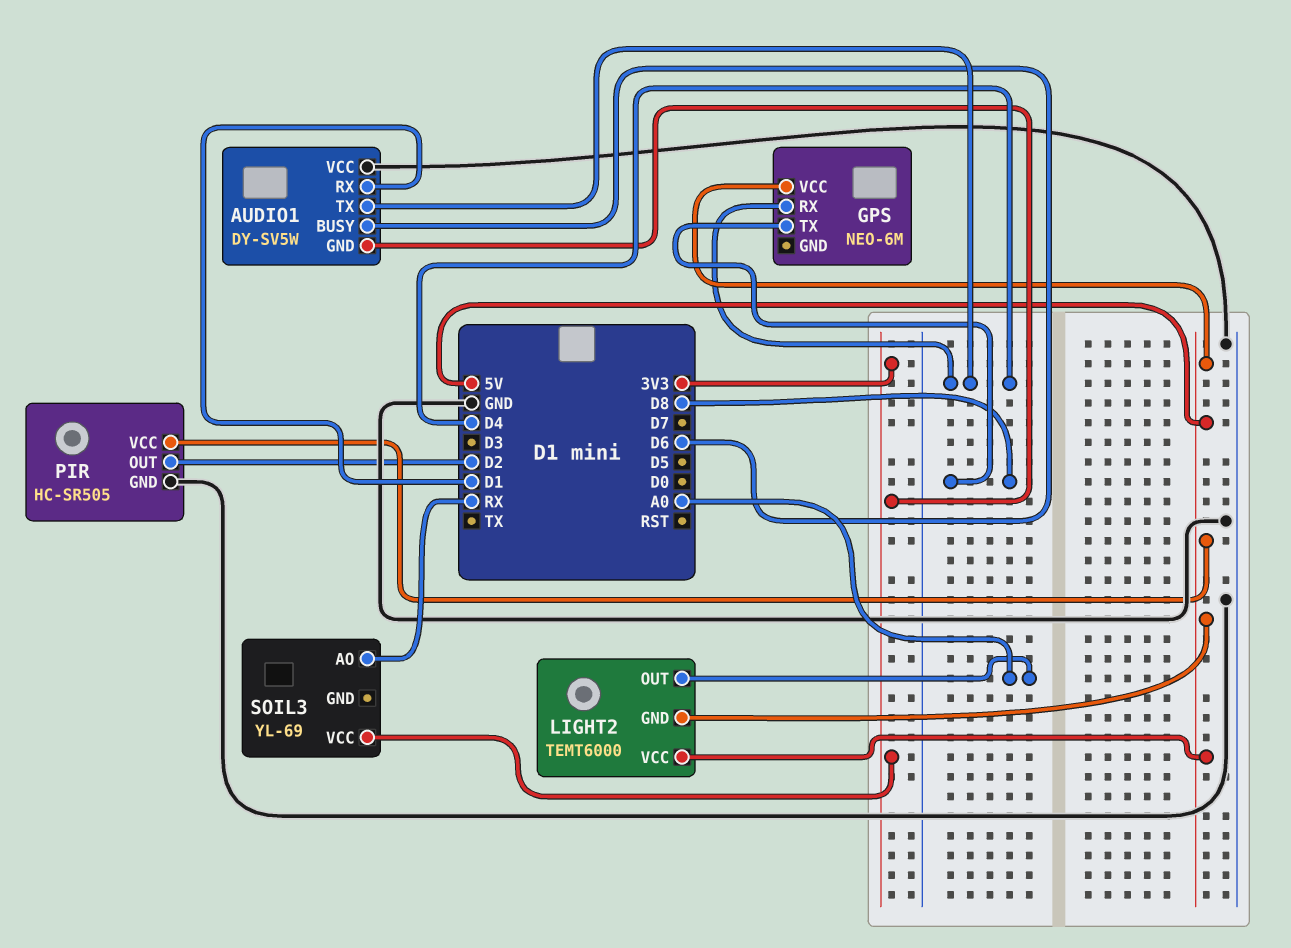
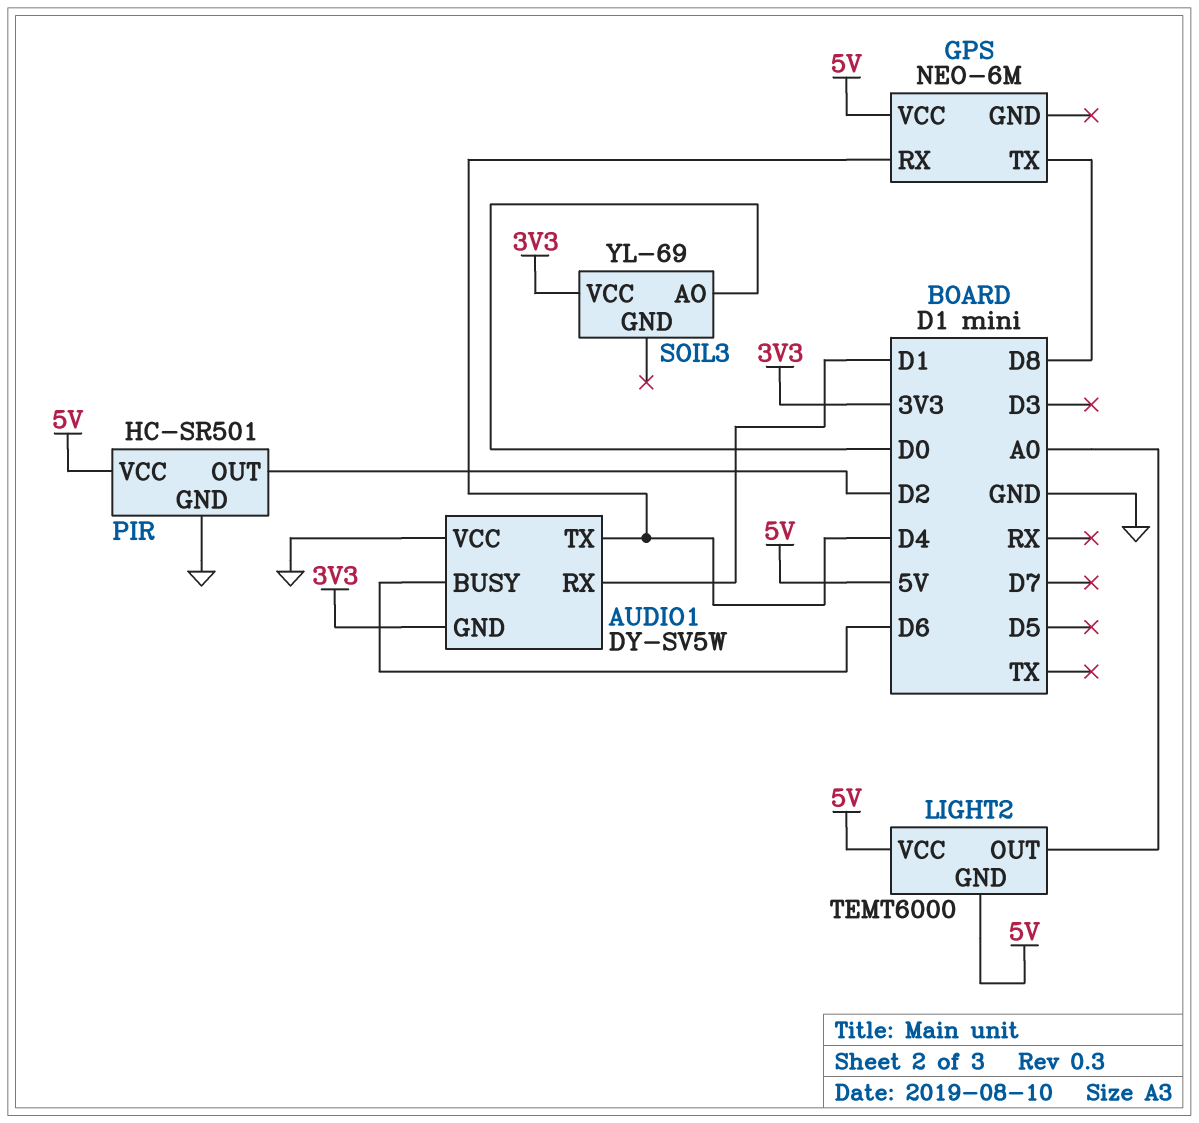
PIR: HC-SR505 -> HC-SR501
SOIL3 pin AO: RX -> D0

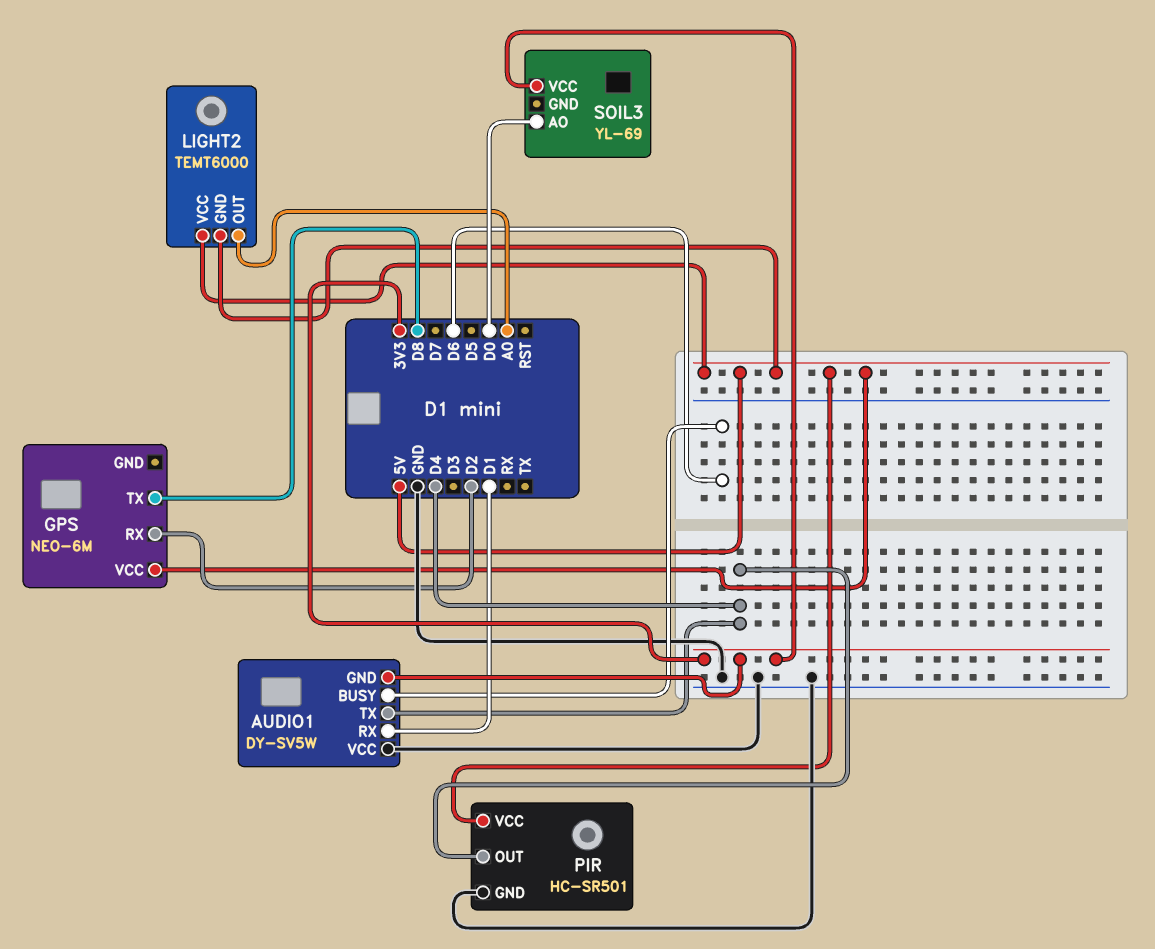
GPS pin RX: D4 -> D2
PIR pin OUT: D2 -> D4

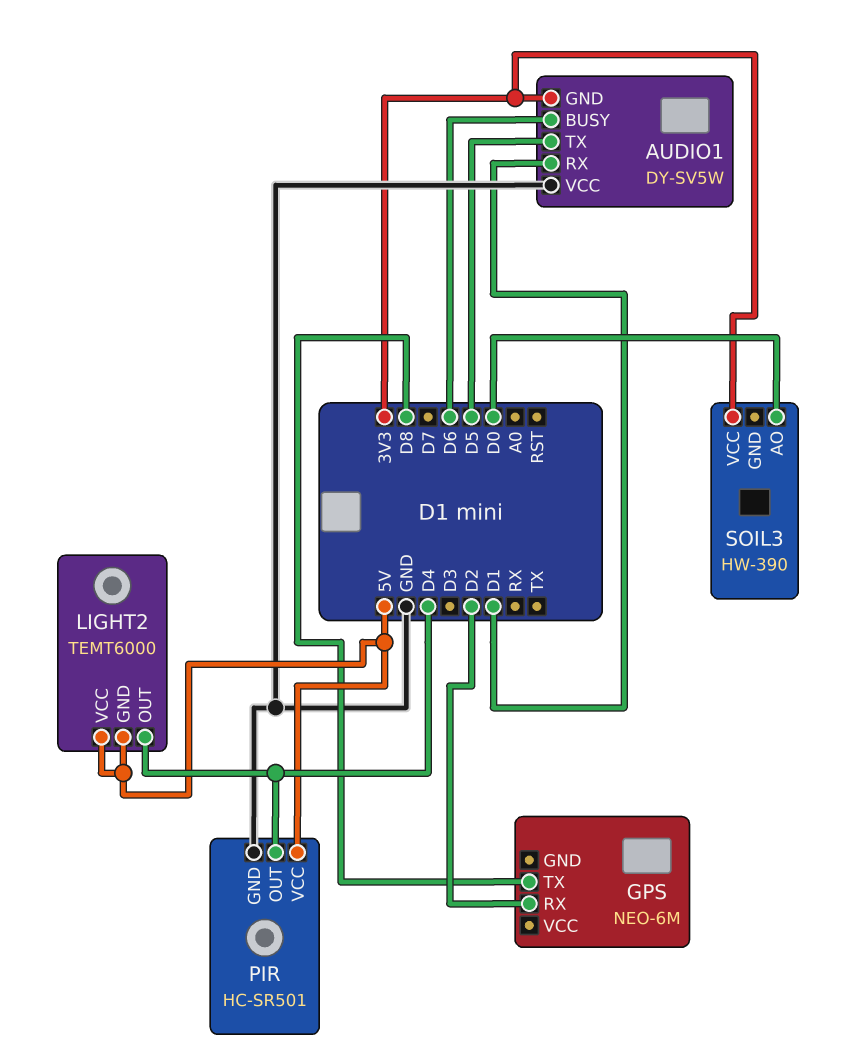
AUDIO1 pin TX: D4 -> D5
GPS pin VCC: 5V -> none
LIGHT2 pin OUT: A0 -> D4
SOIL3: YL-69 -> HW-390

